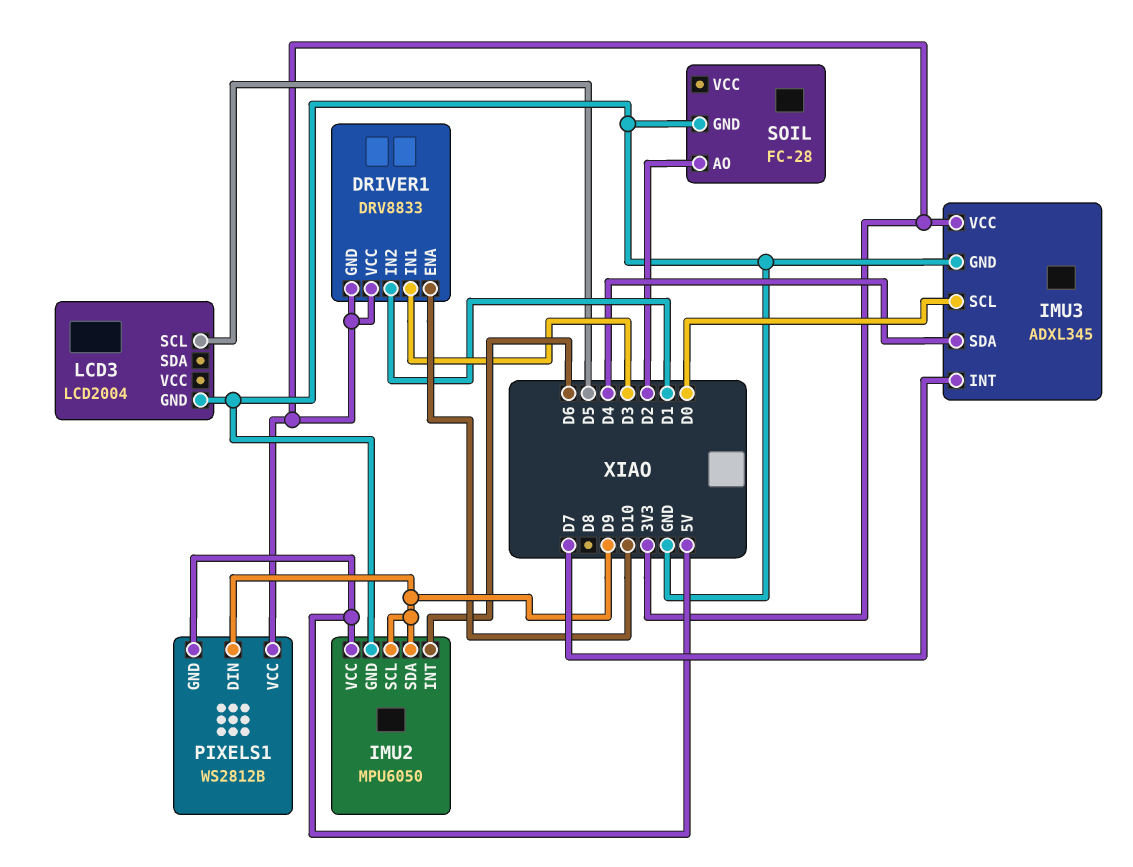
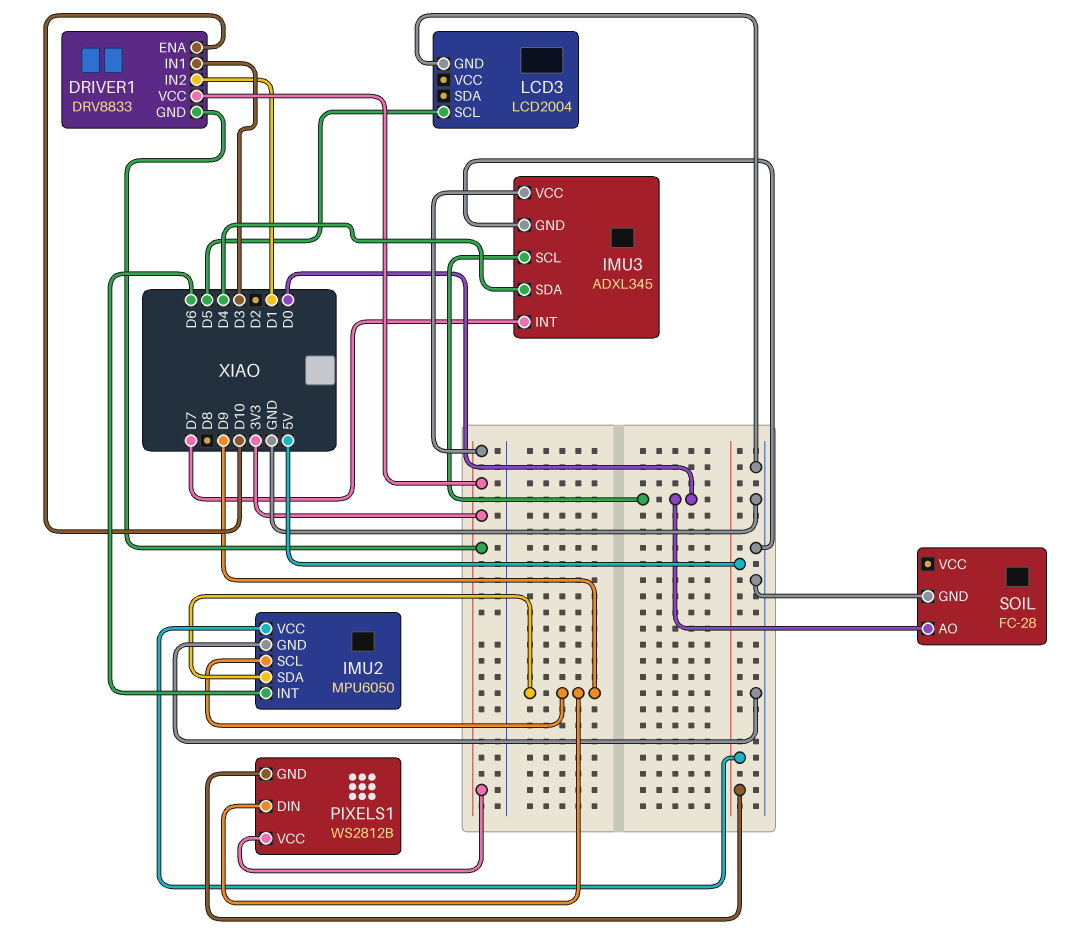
SOIL pin AO: D2 -> D0

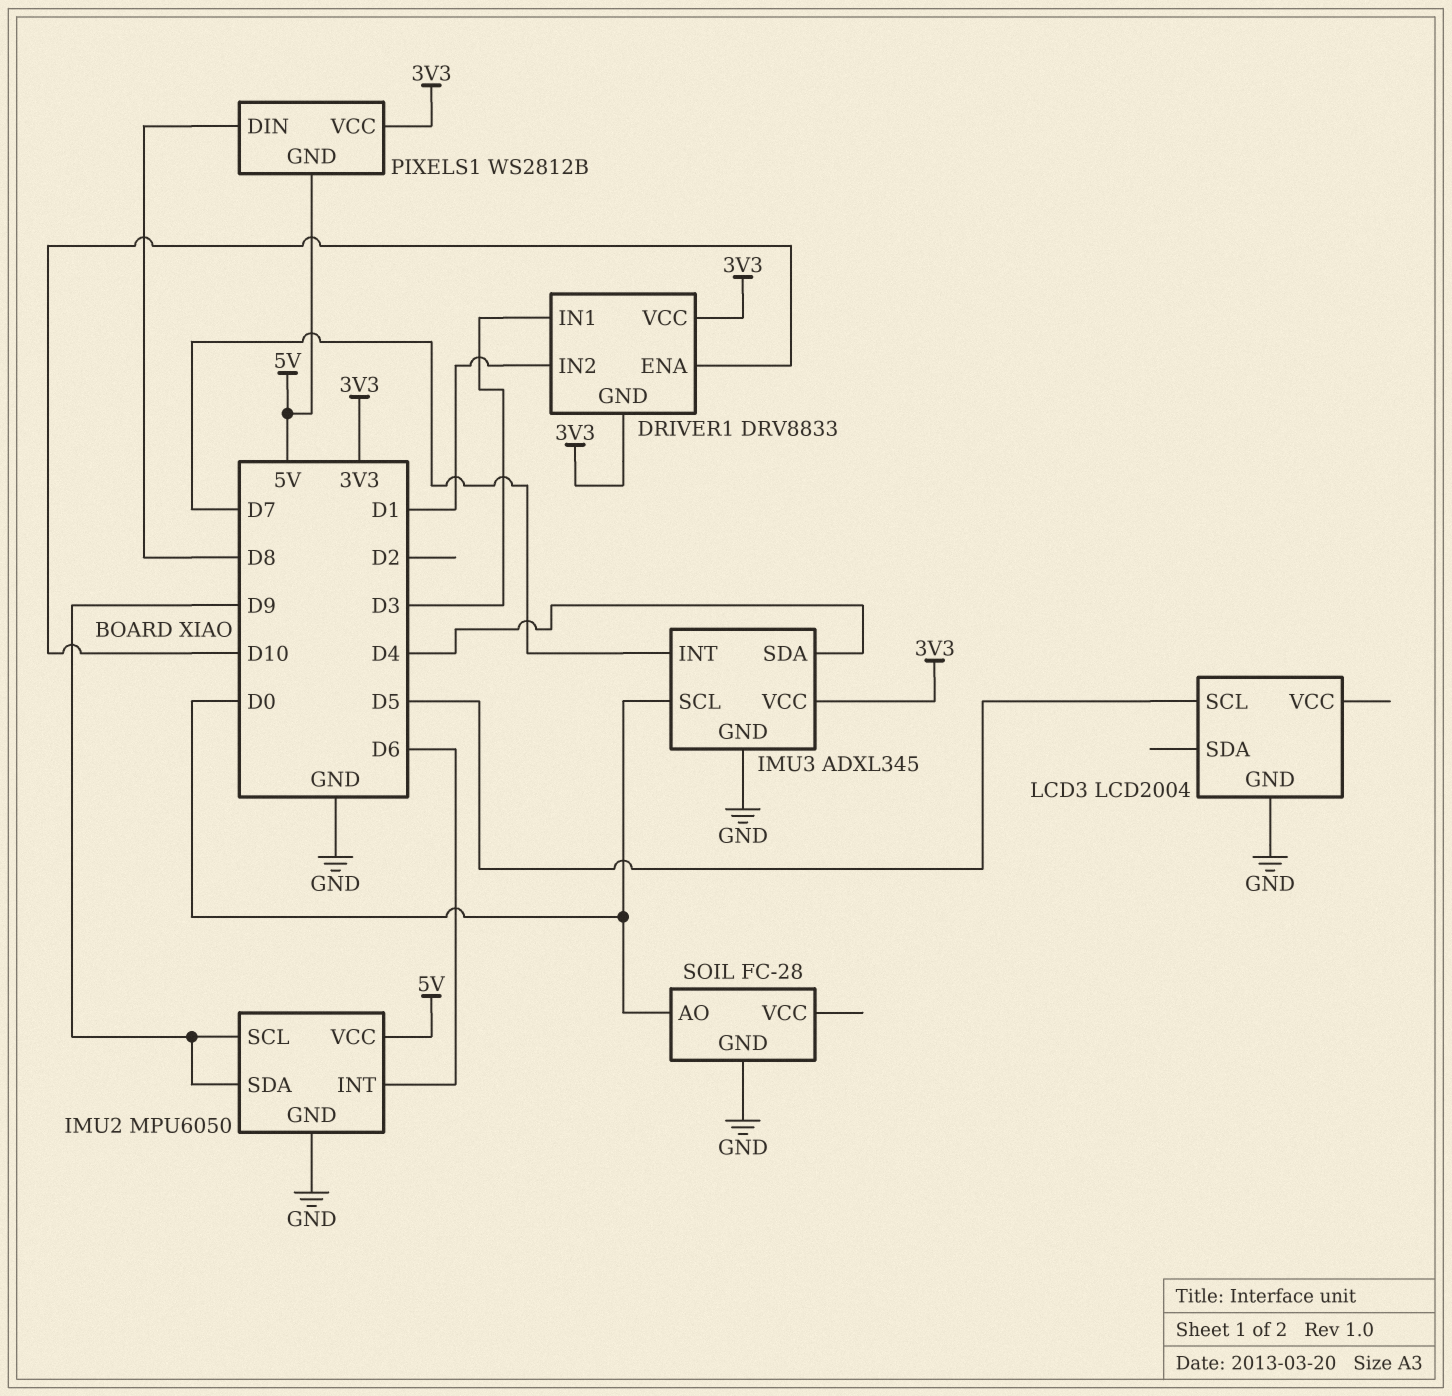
PIXELS1 pin DIN: D9 -> D8

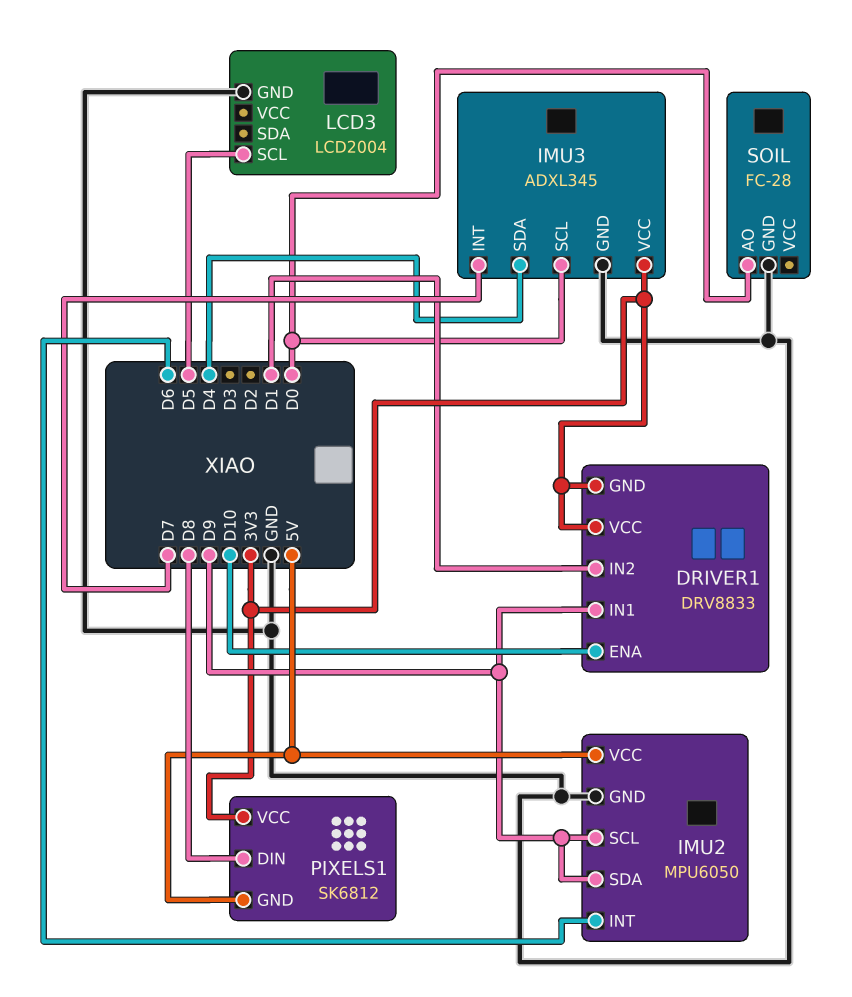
DRIVER1 pin IN1: D3 -> D9
PIXELS1: WS2812B -> SK6812

